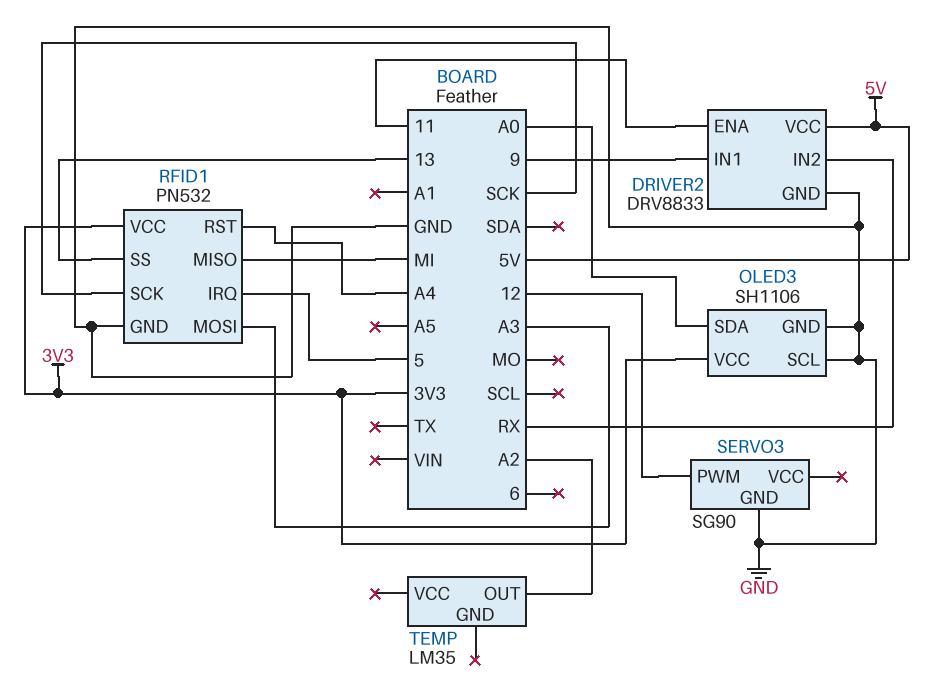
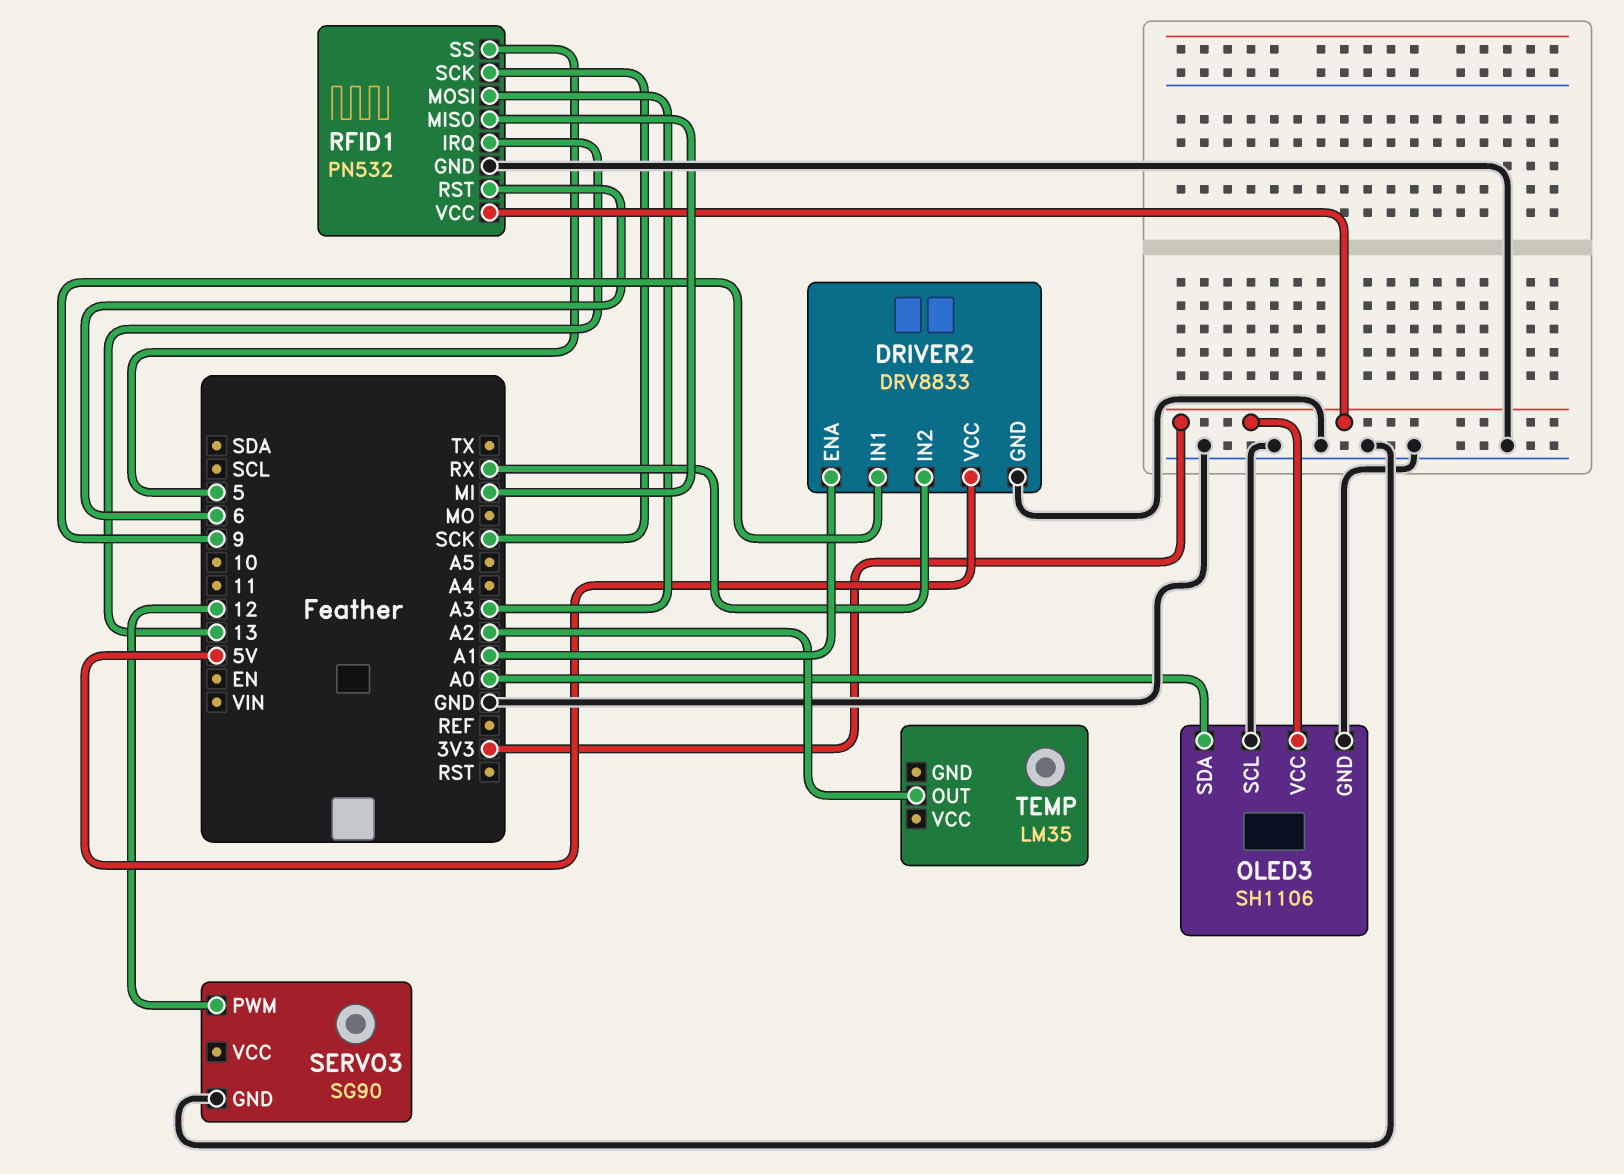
DRIVER2 pin ENA: 11 -> A1
RFID1 pin IRQ: 5 -> 13
RFID1 pin RST: A4 -> 6
RFID1 pin SS: 13 -> 5

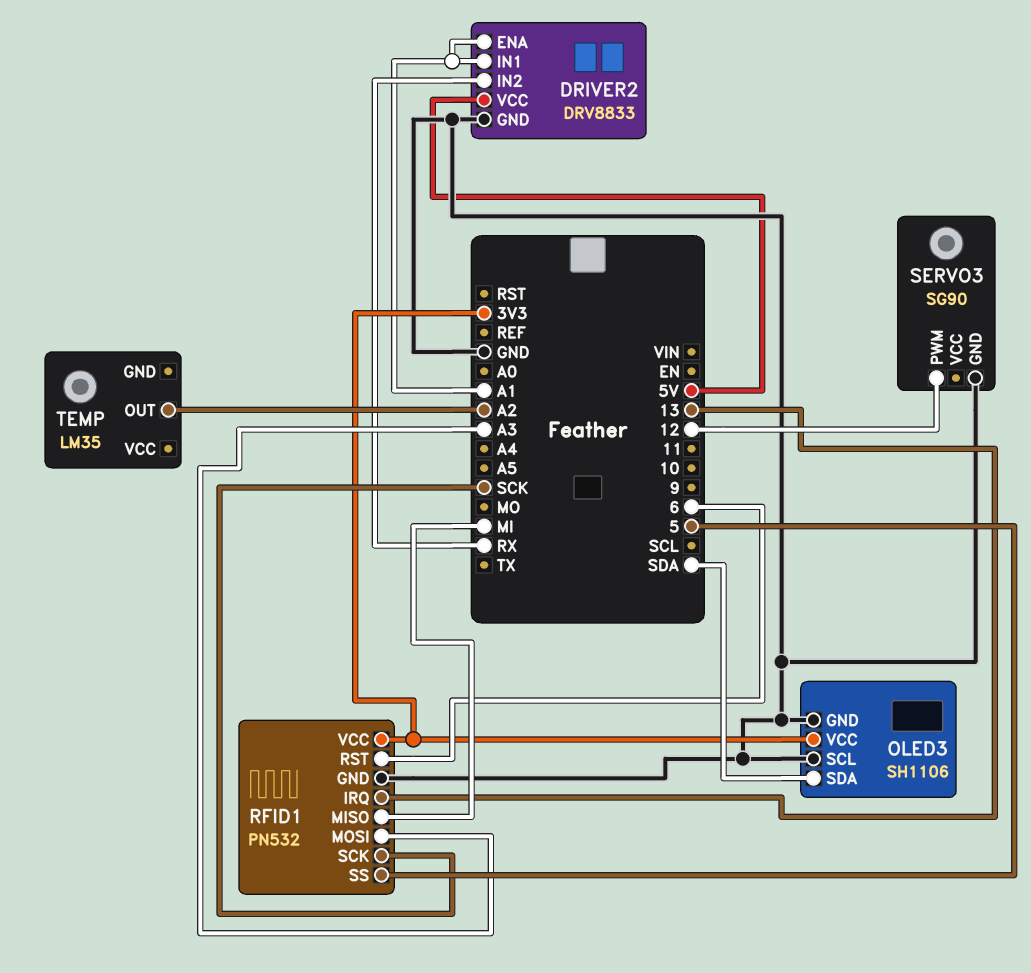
DRIVER2 pin IN1: 9 -> A1
OLED3 pin SDA: A0 -> SDA

